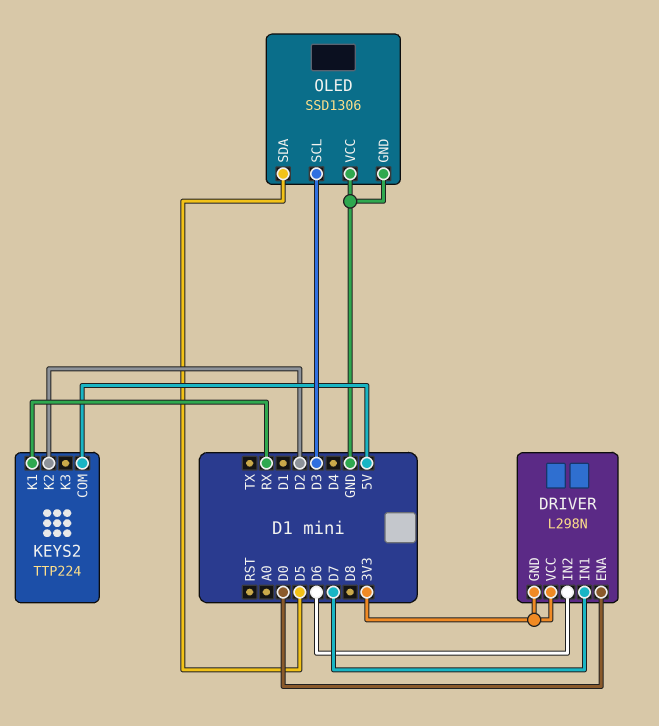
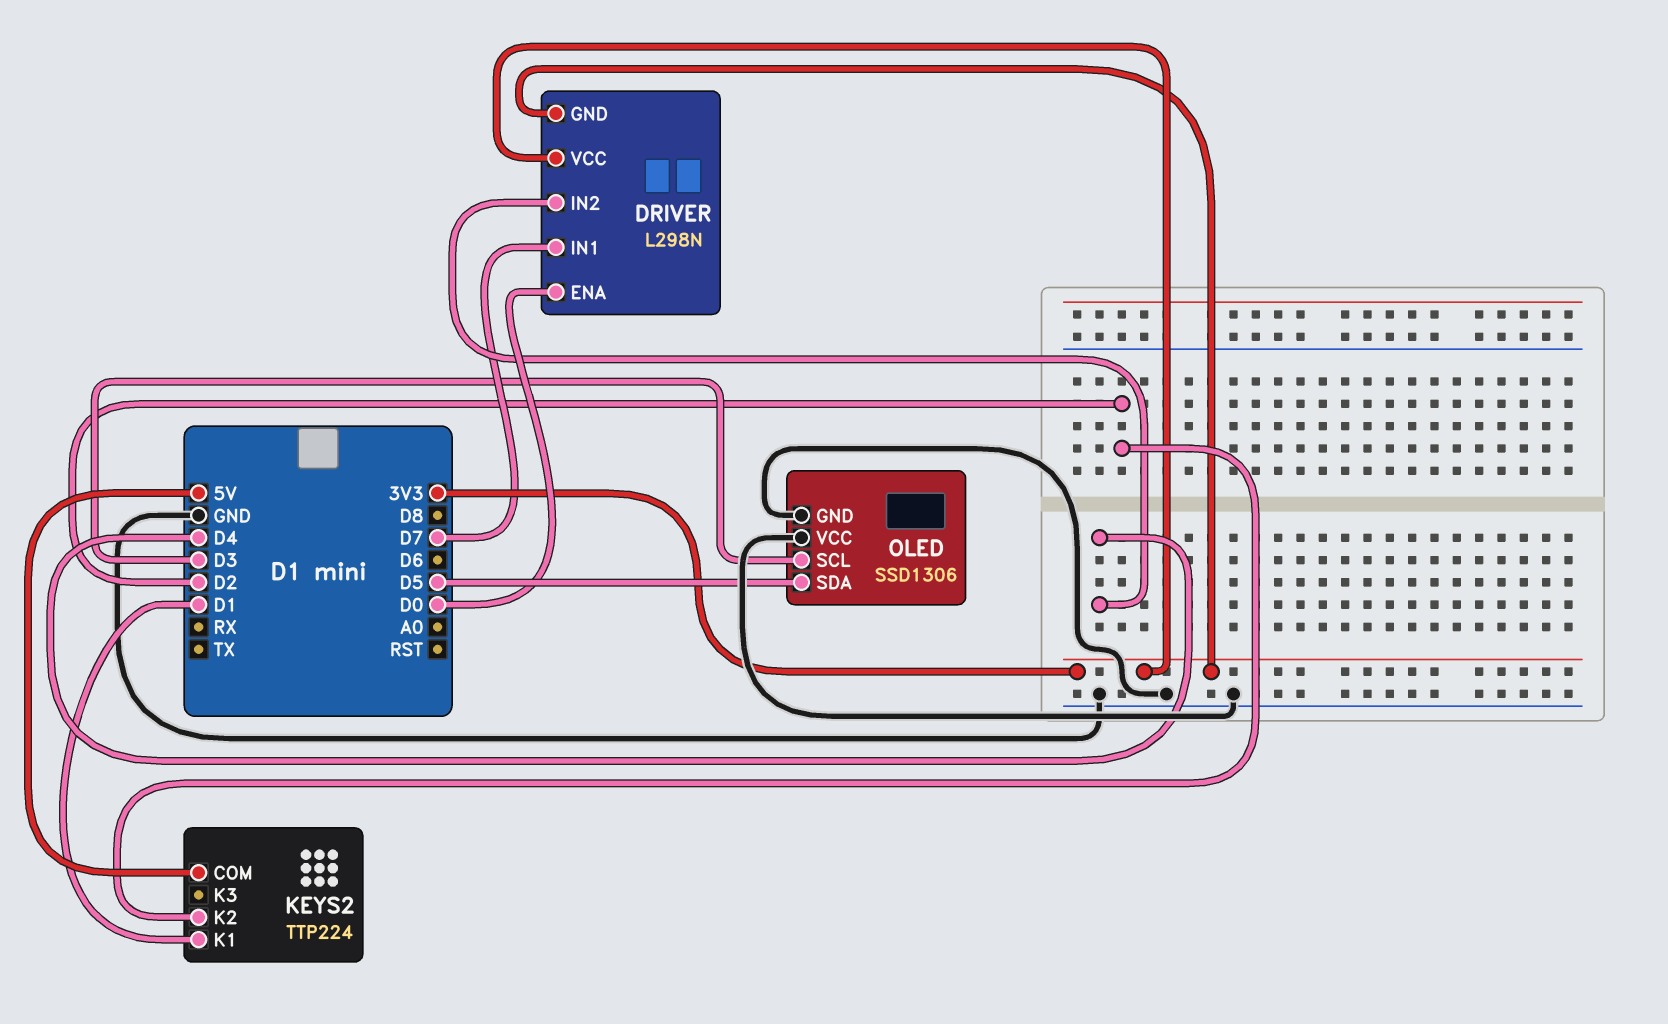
DRIVER pin IN2: D6 -> D4
KEYS2 pin K1: RX -> D1

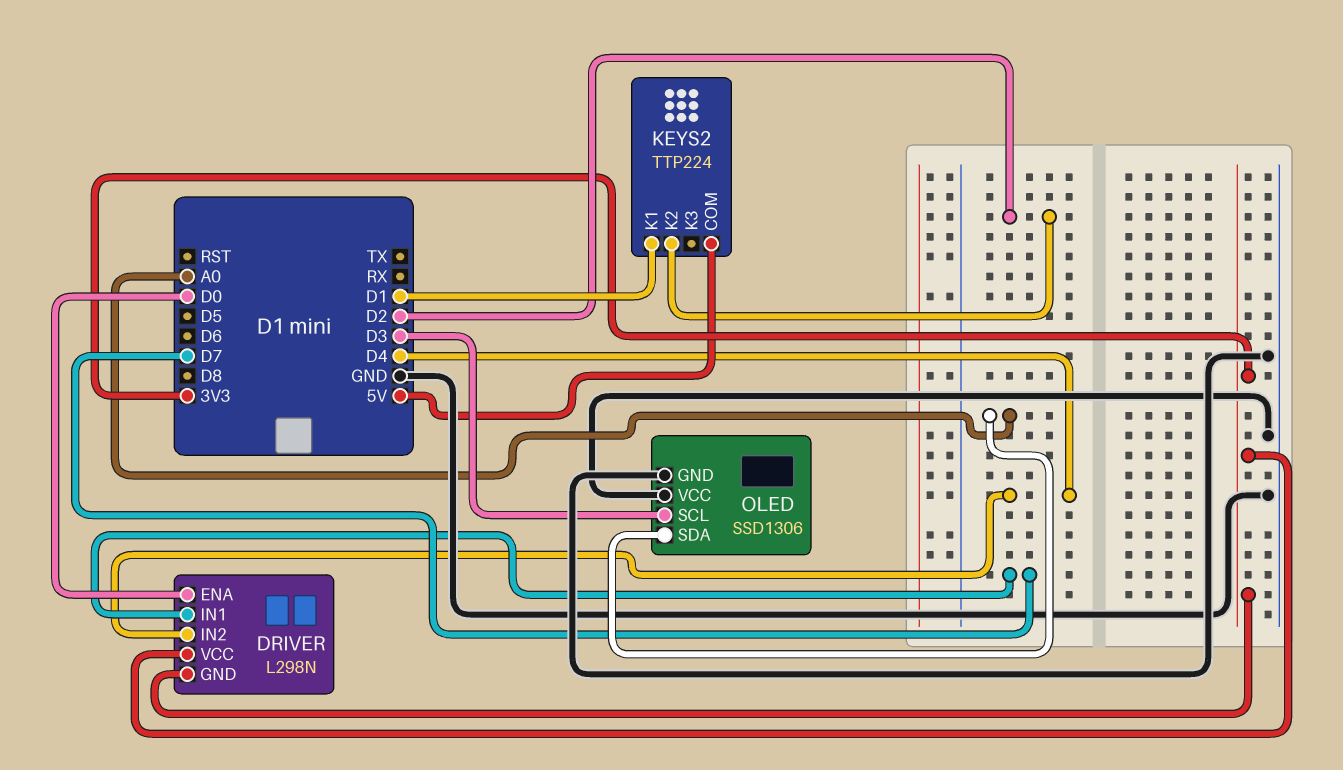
OLED pin SDA: D5 -> A0

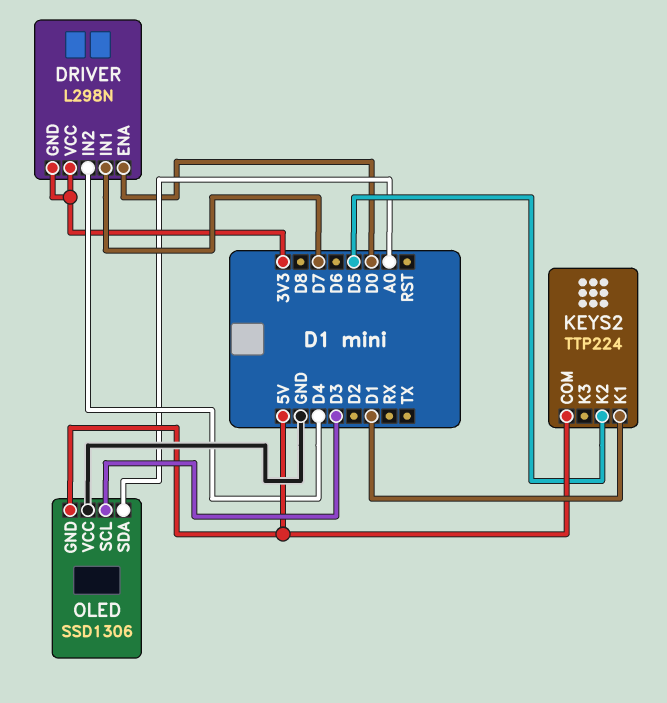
KEYS2 pin K2: D2 -> D5
OLED pin GND: GND -> 5V

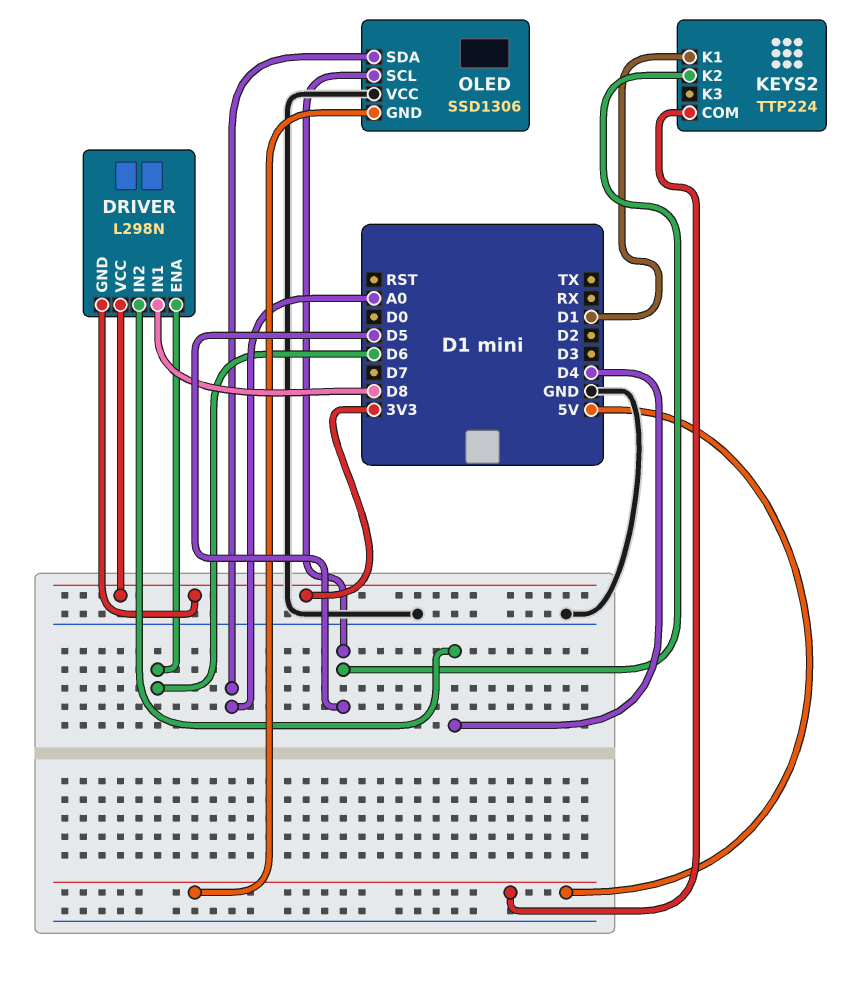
DRIVER pin ENA: D0 -> D6
DRIVER pin IN1: D7 -> D8
OLED pin SCL: D3 -> D5

